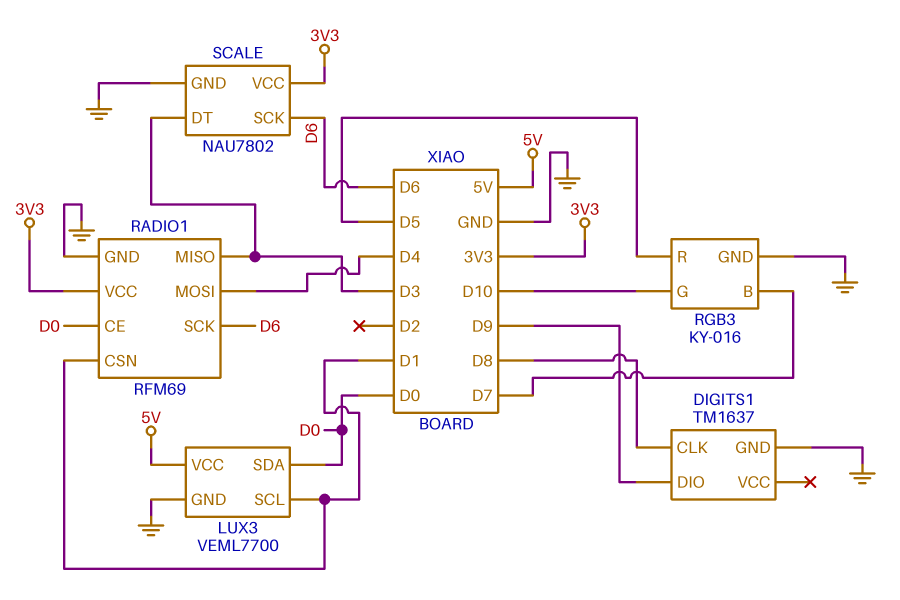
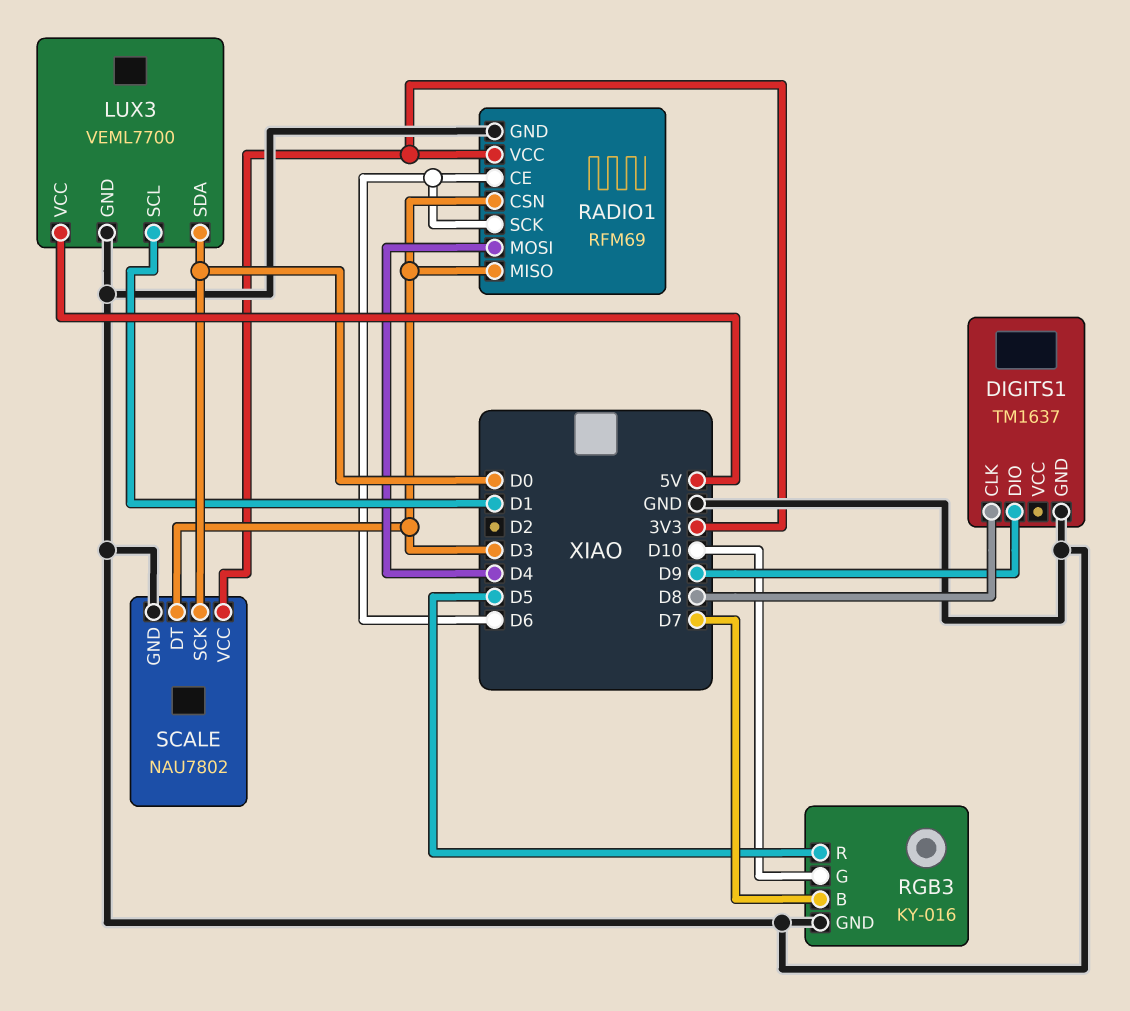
RADIO1 pin CE: D0 -> D6
RADIO1 pin CSN: D1 -> D3
SCALE pin SCK: D6 -> D0

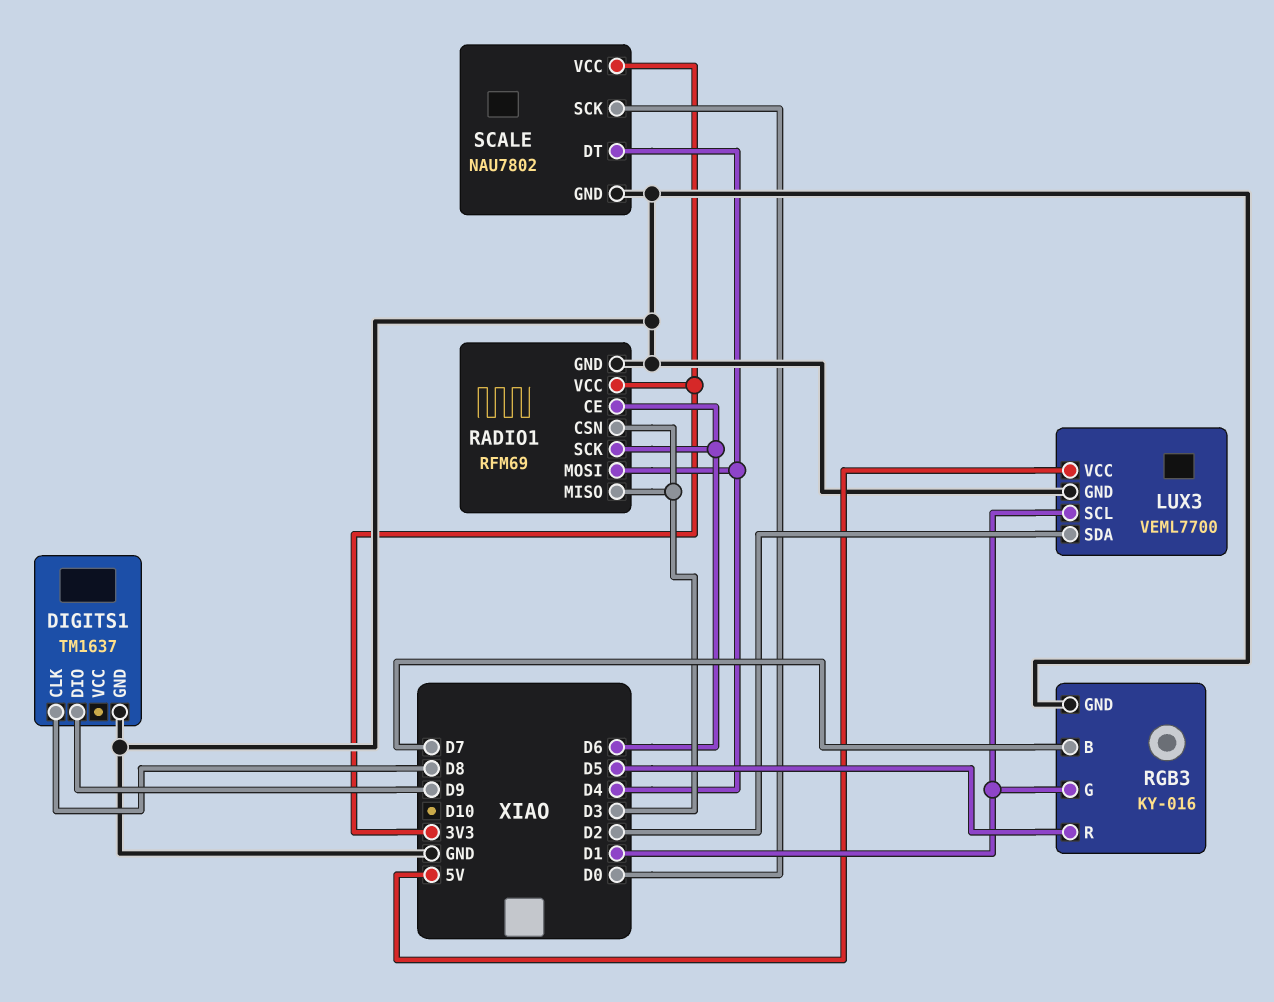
LUX3 pin SDA: D0 -> D2
RGB3 pin G: D10 -> D1
SCALE pin DT: D3 -> D4

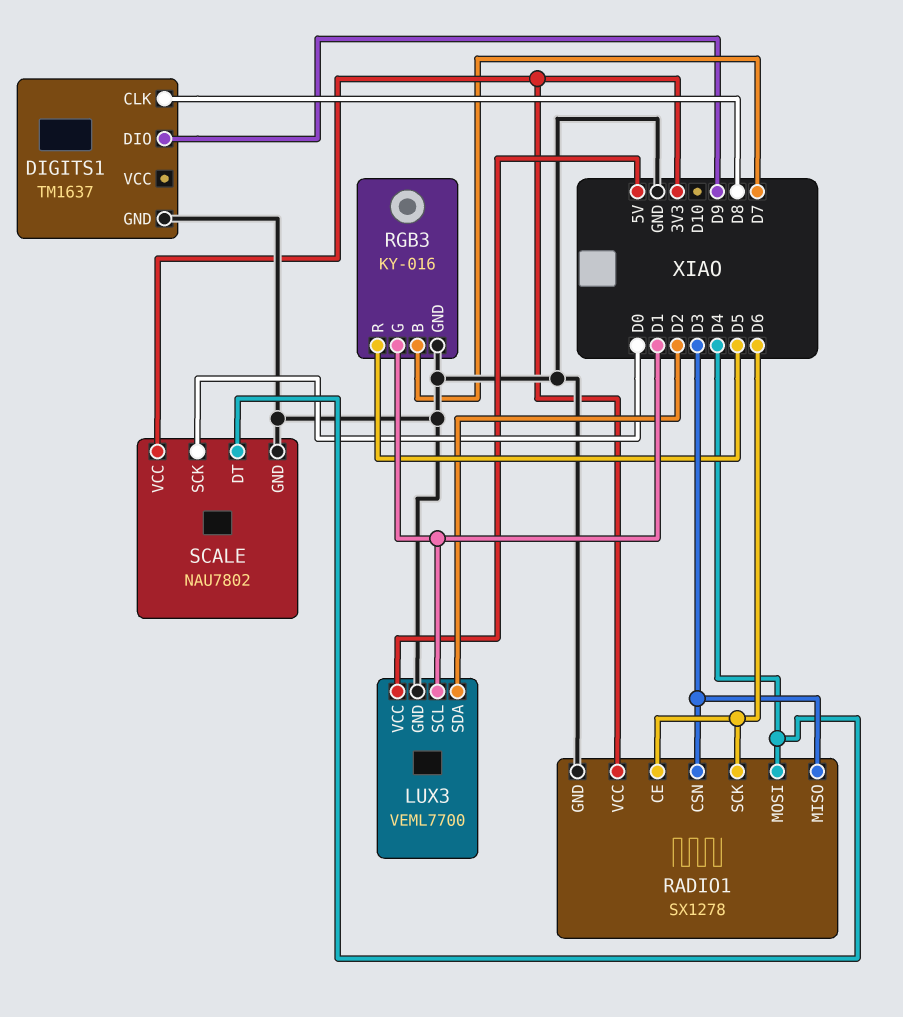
RADIO1: RFM69 -> SX1278

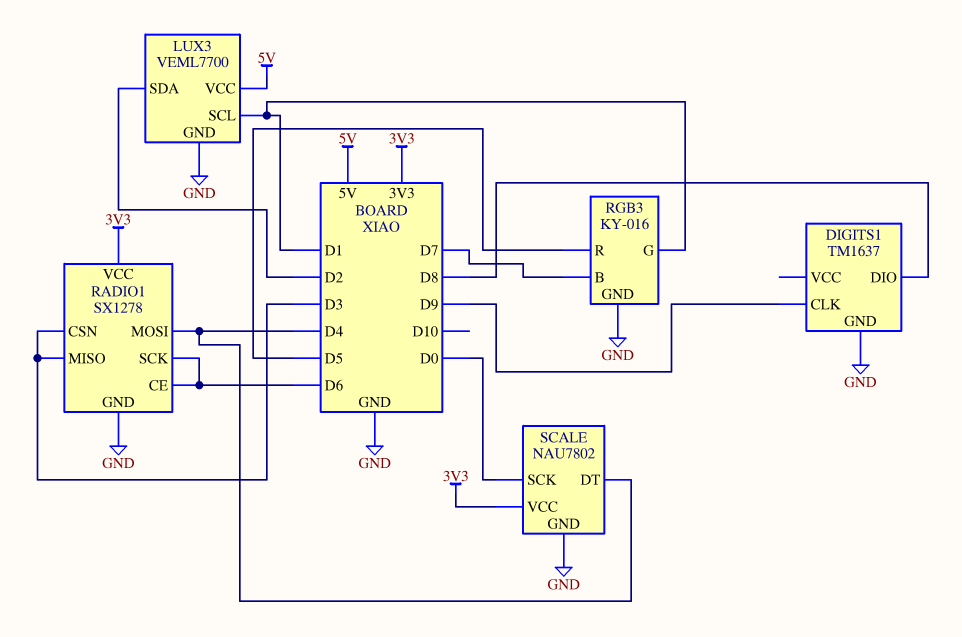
DIGITS1 pin CLK: D8 -> D9
DIGITS1 pin DIO: D9 -> D8

